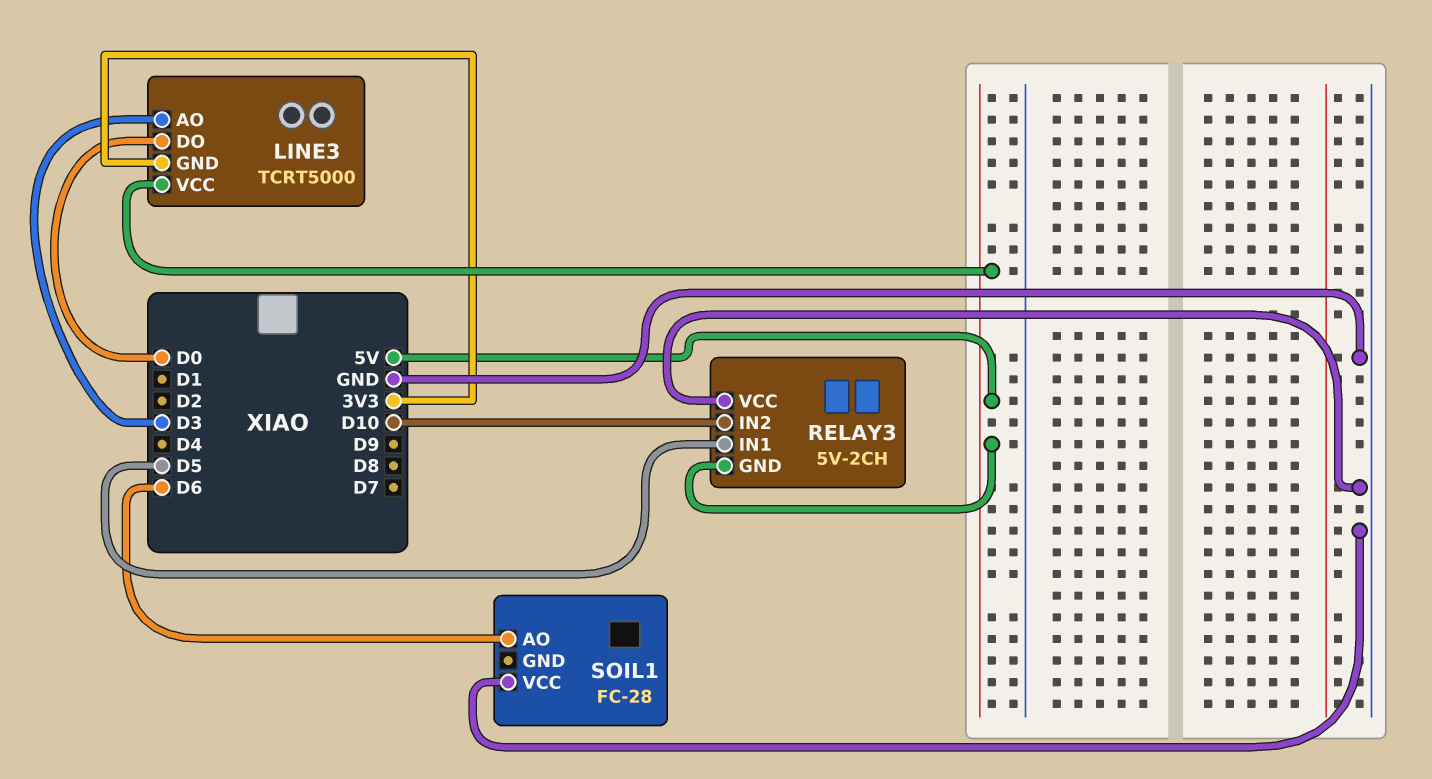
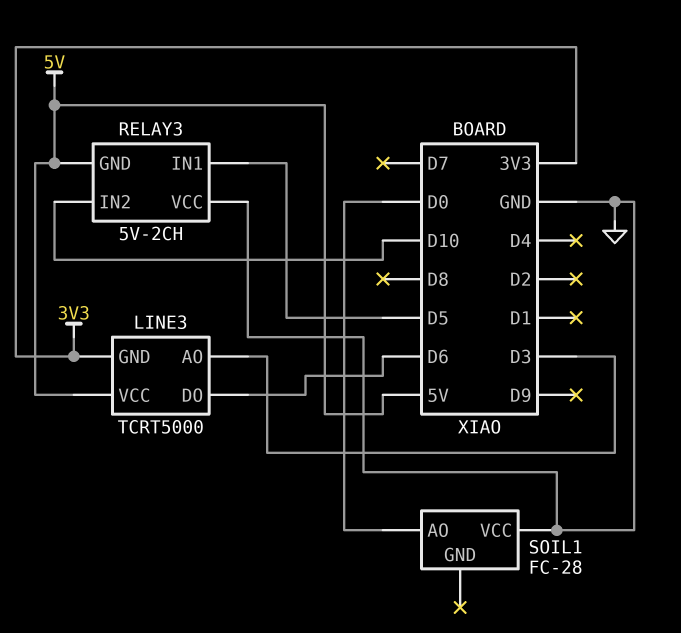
LINE3 pin DO: D0 -> D6
SOIL1 pin AO: D6 -> D0

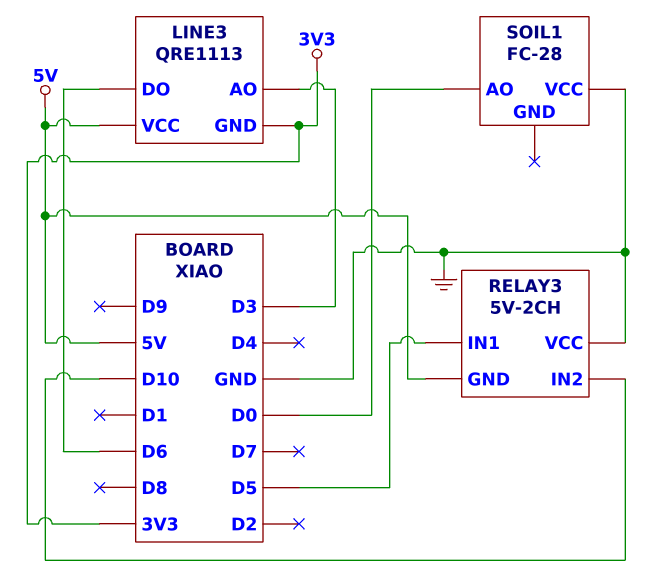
LINE3: TCRT5000 -> QRE1113

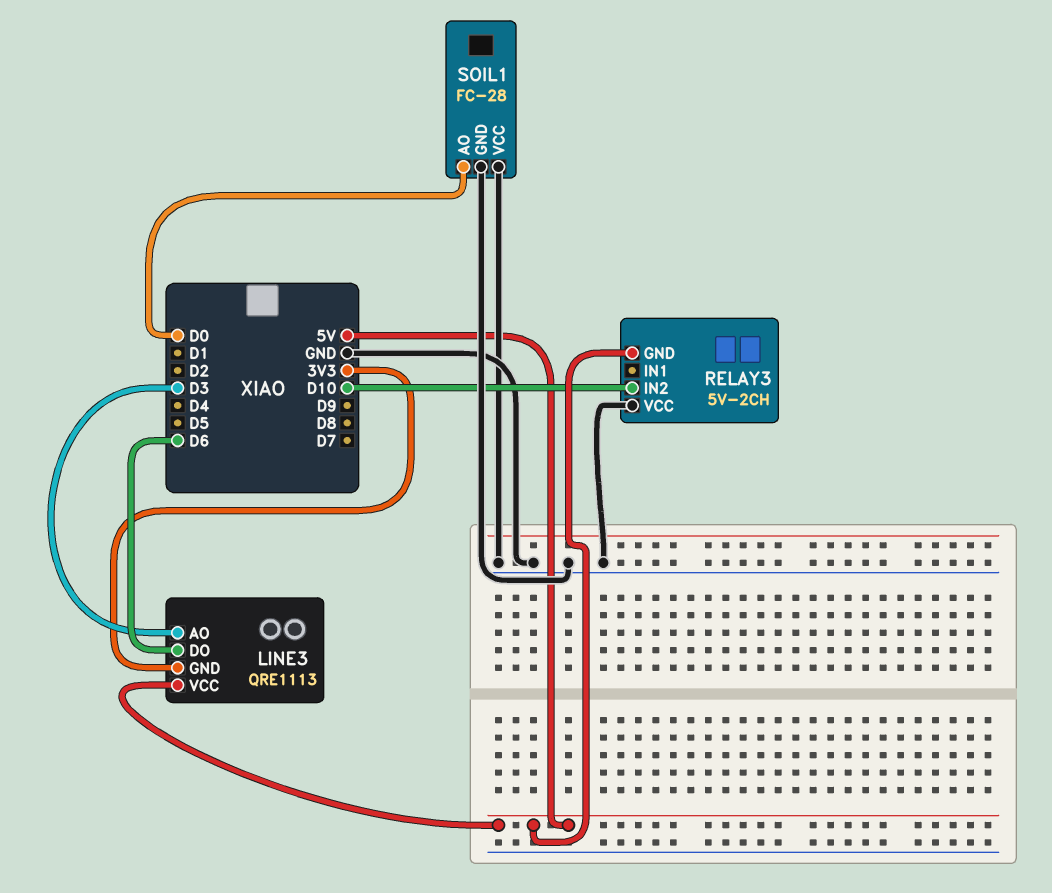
RELAY3 pin IN1: D5 -> none
SOIL1 pin GND: none -> GND

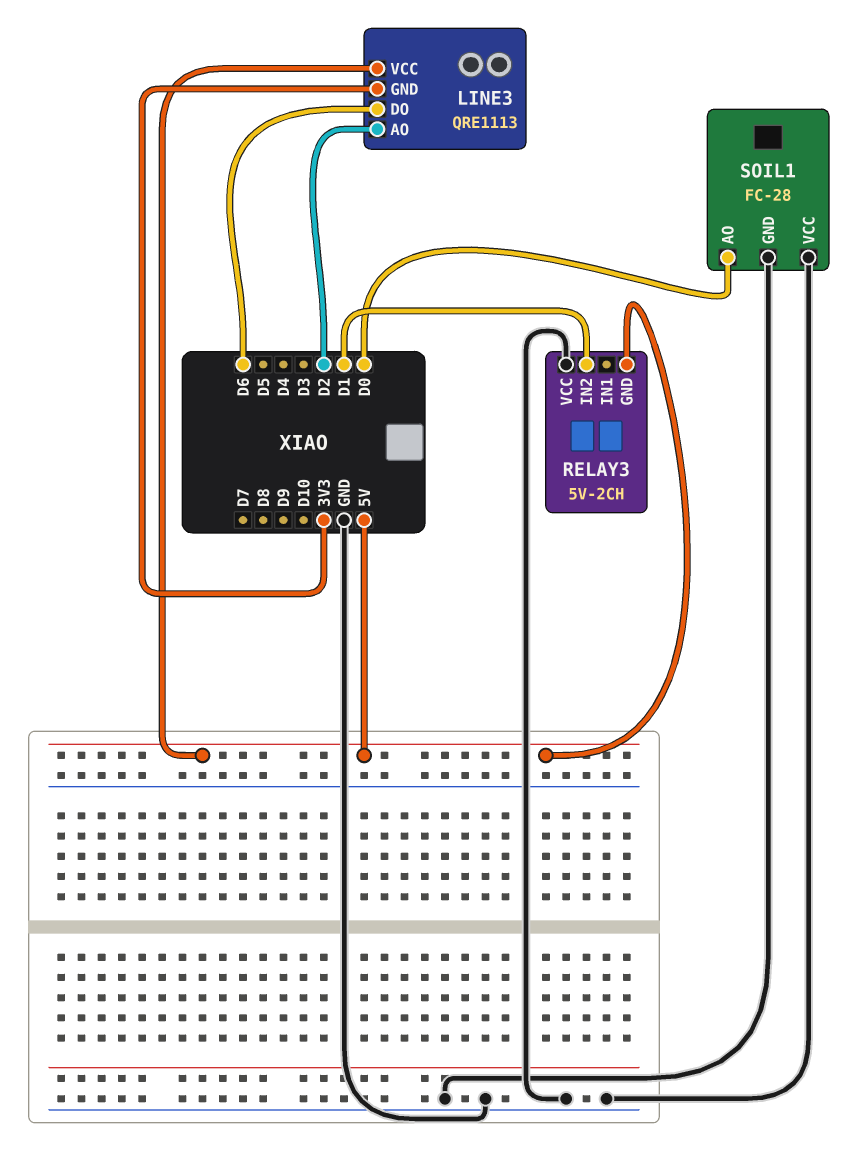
LINE3 pin AO: D3 -> D2
RELAY3 pin IN2: D10 -> D1

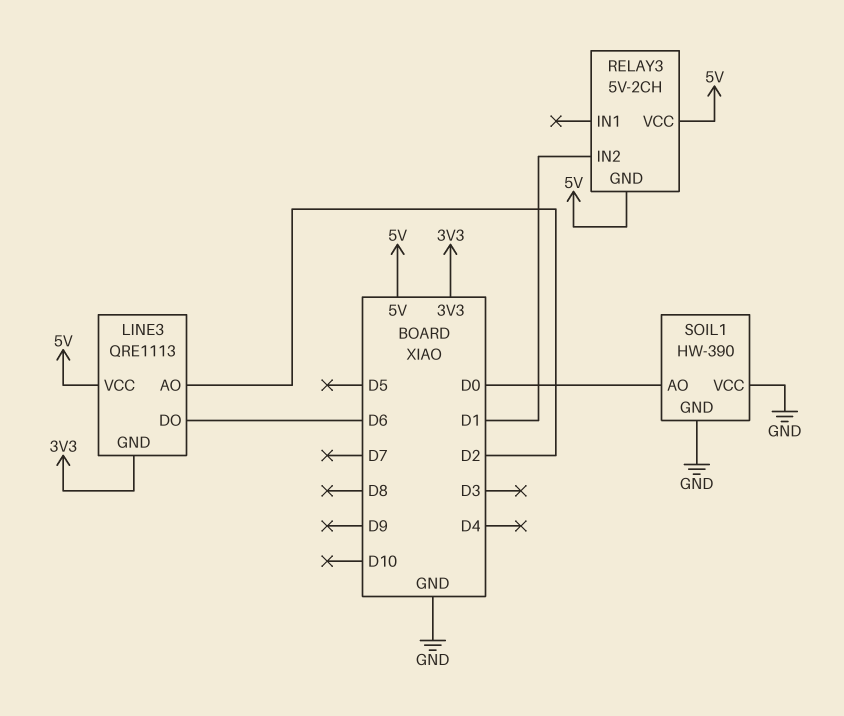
RELAY3 pin VCC: GND -> 5V
SOIL1: FC-28 -> HW-390

